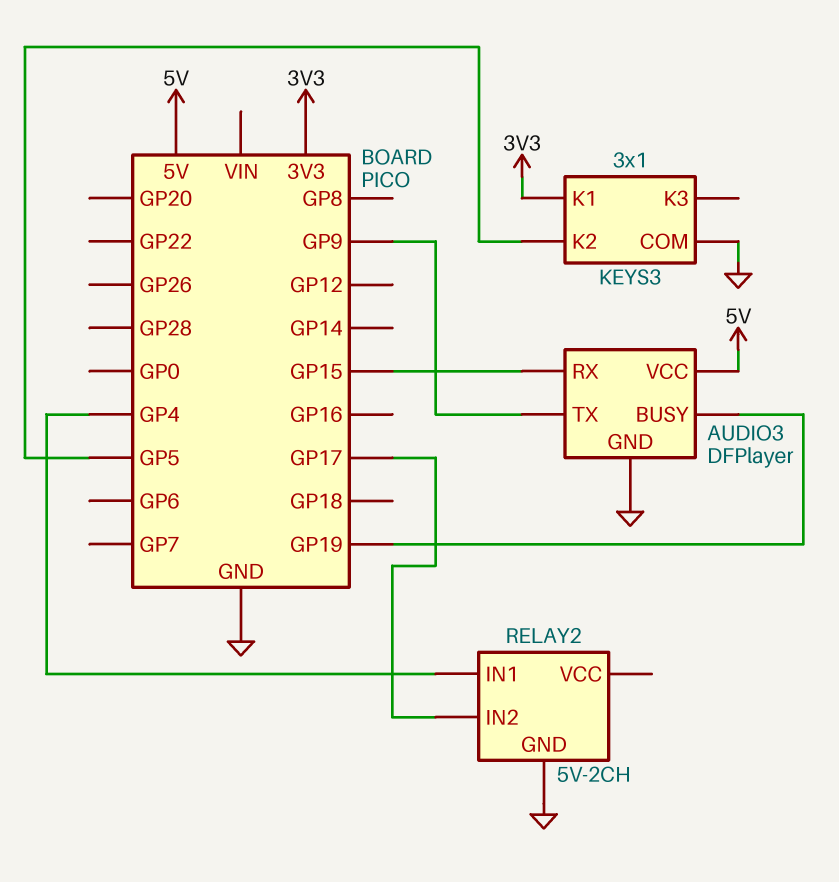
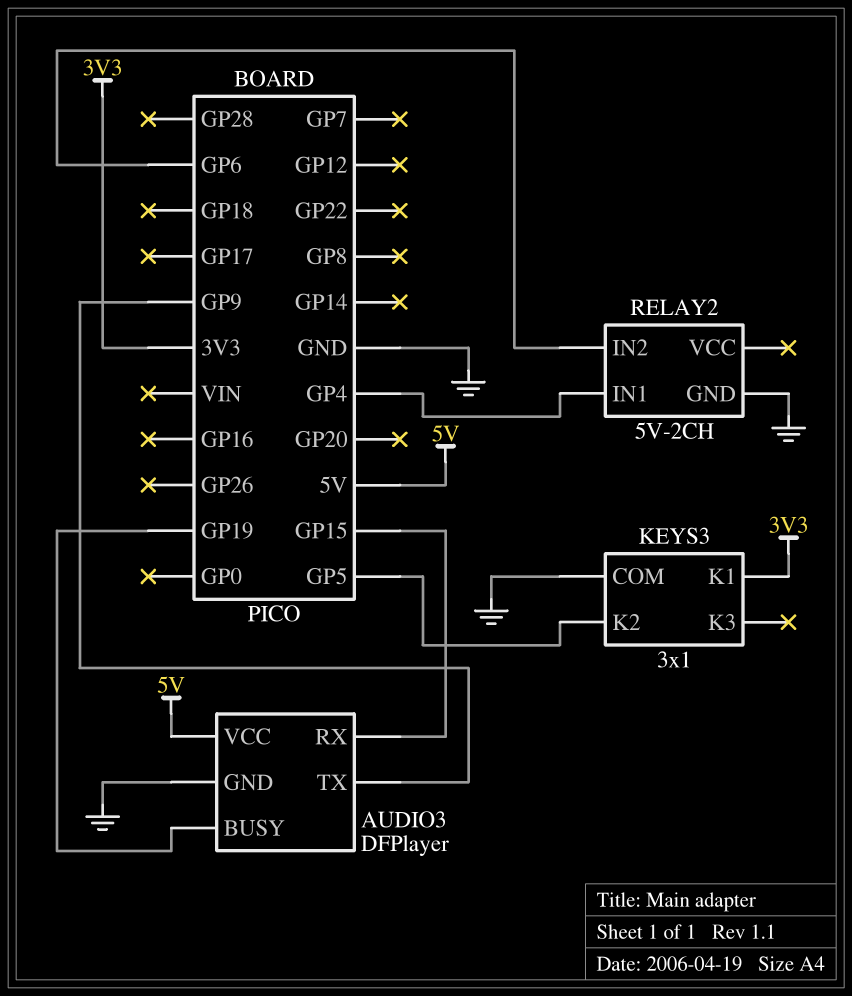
RELAY2 pin IN2: GP17 -> GP6

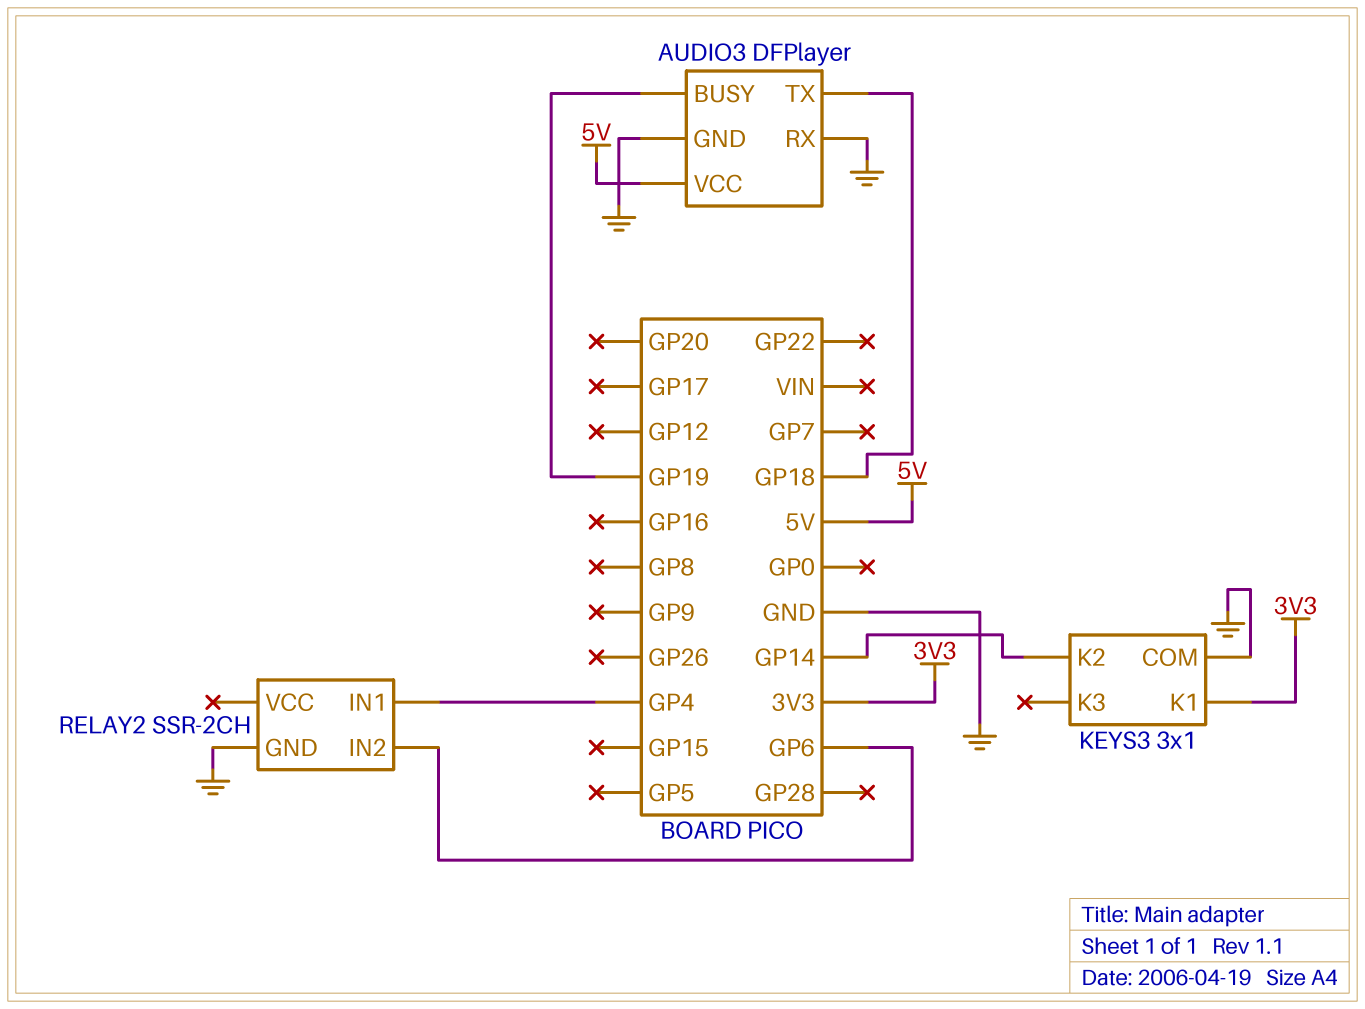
AUDIO3 pin RX: GP15 -> GND
AUDIO3 pin TX: GP9 -> GP18
KEYS3 pin K2: GP5 -> GP14
RELAY2: 5V-2CH -> SSR-2CH

